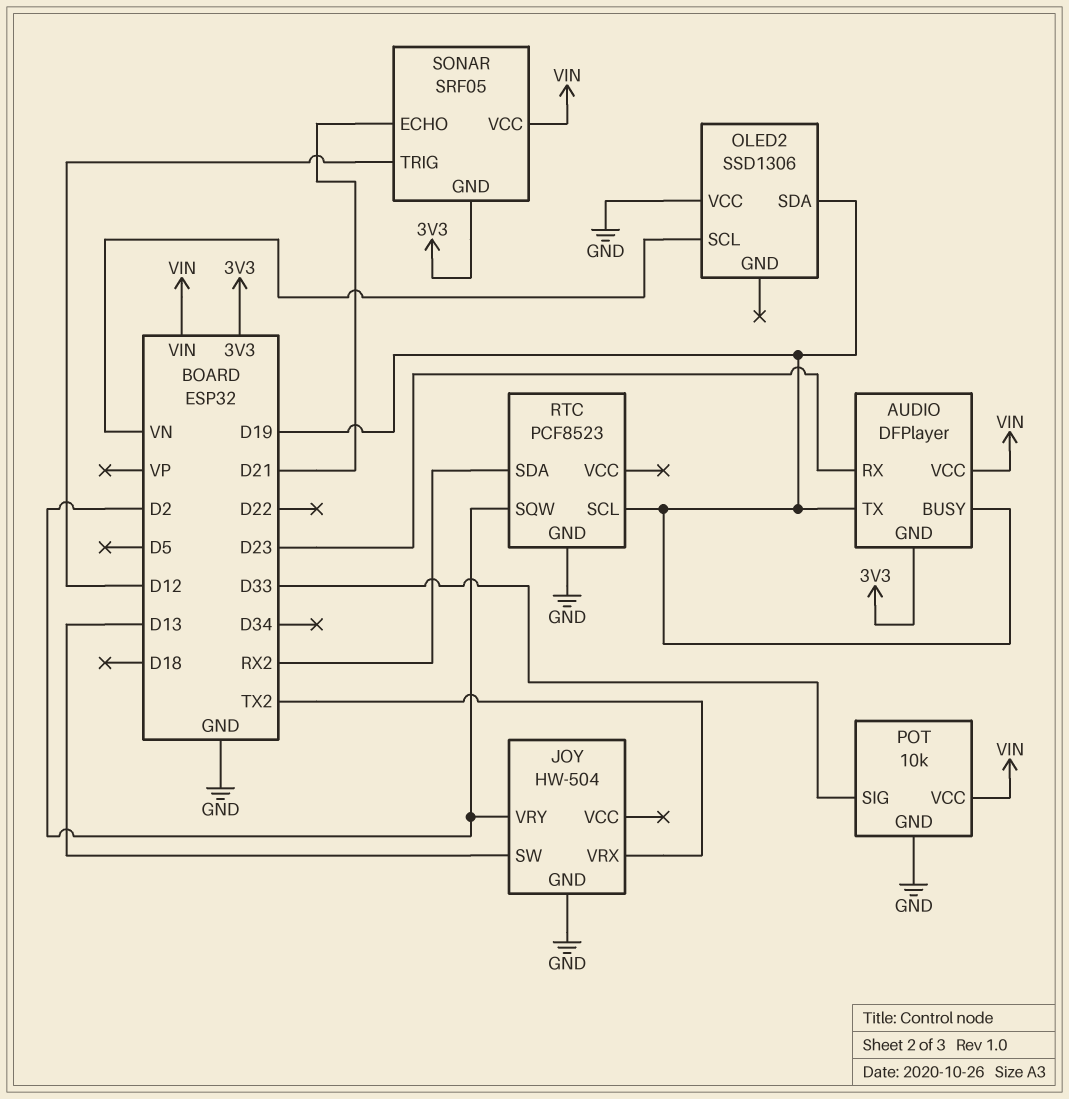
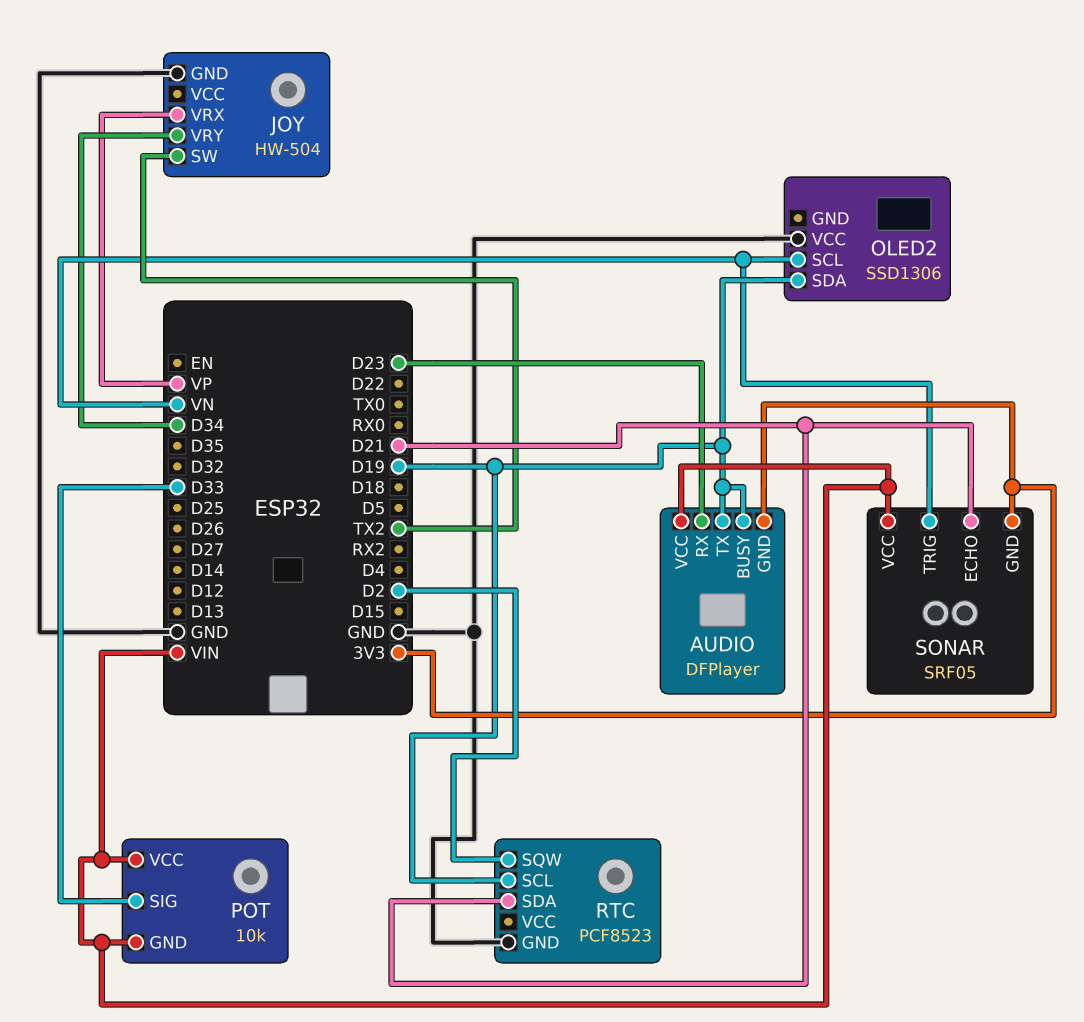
JOY pin SW: D13 -> TX2
JOY pin VRX: TX2 -> VP
JOY pin VRY: D2 -> D34
POT pin GND: GND -> VIN
RTC pin SDA: RX2 -> D21
SONAR pin TRIG: D12 -> VN

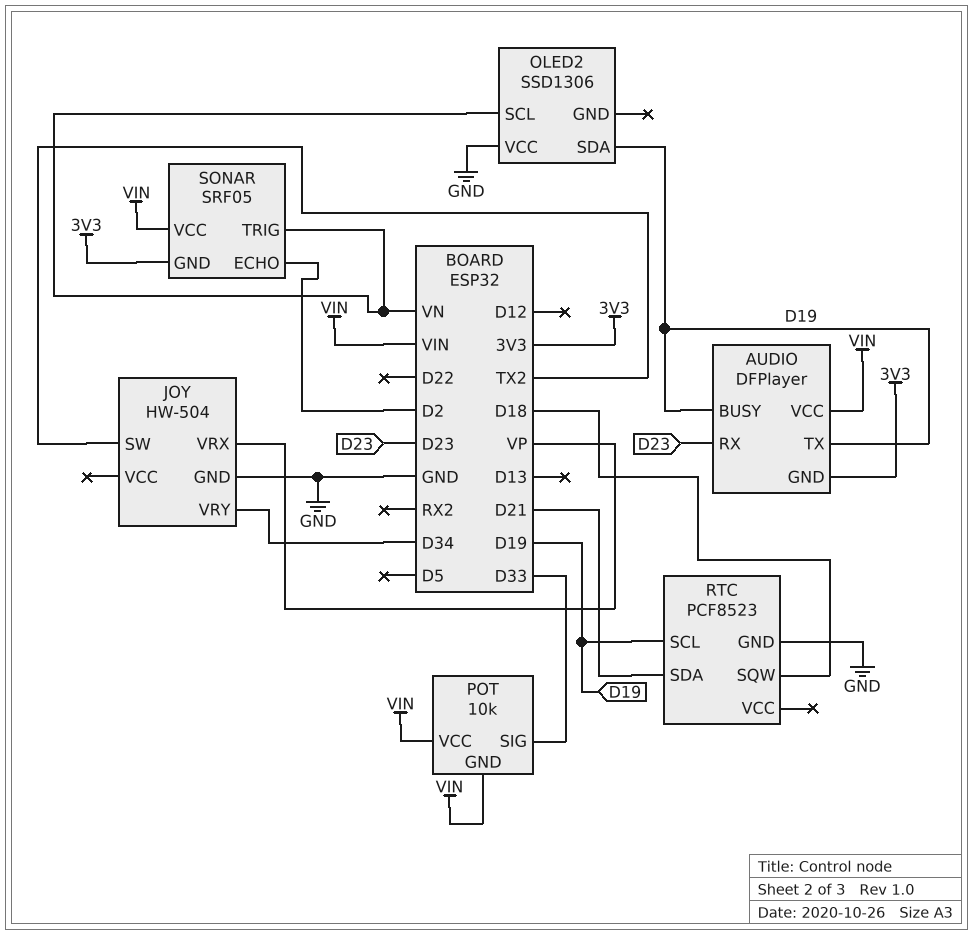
RTC pin SQW: D2 -> D18
SONAR pin ECHO: D21 -> D2

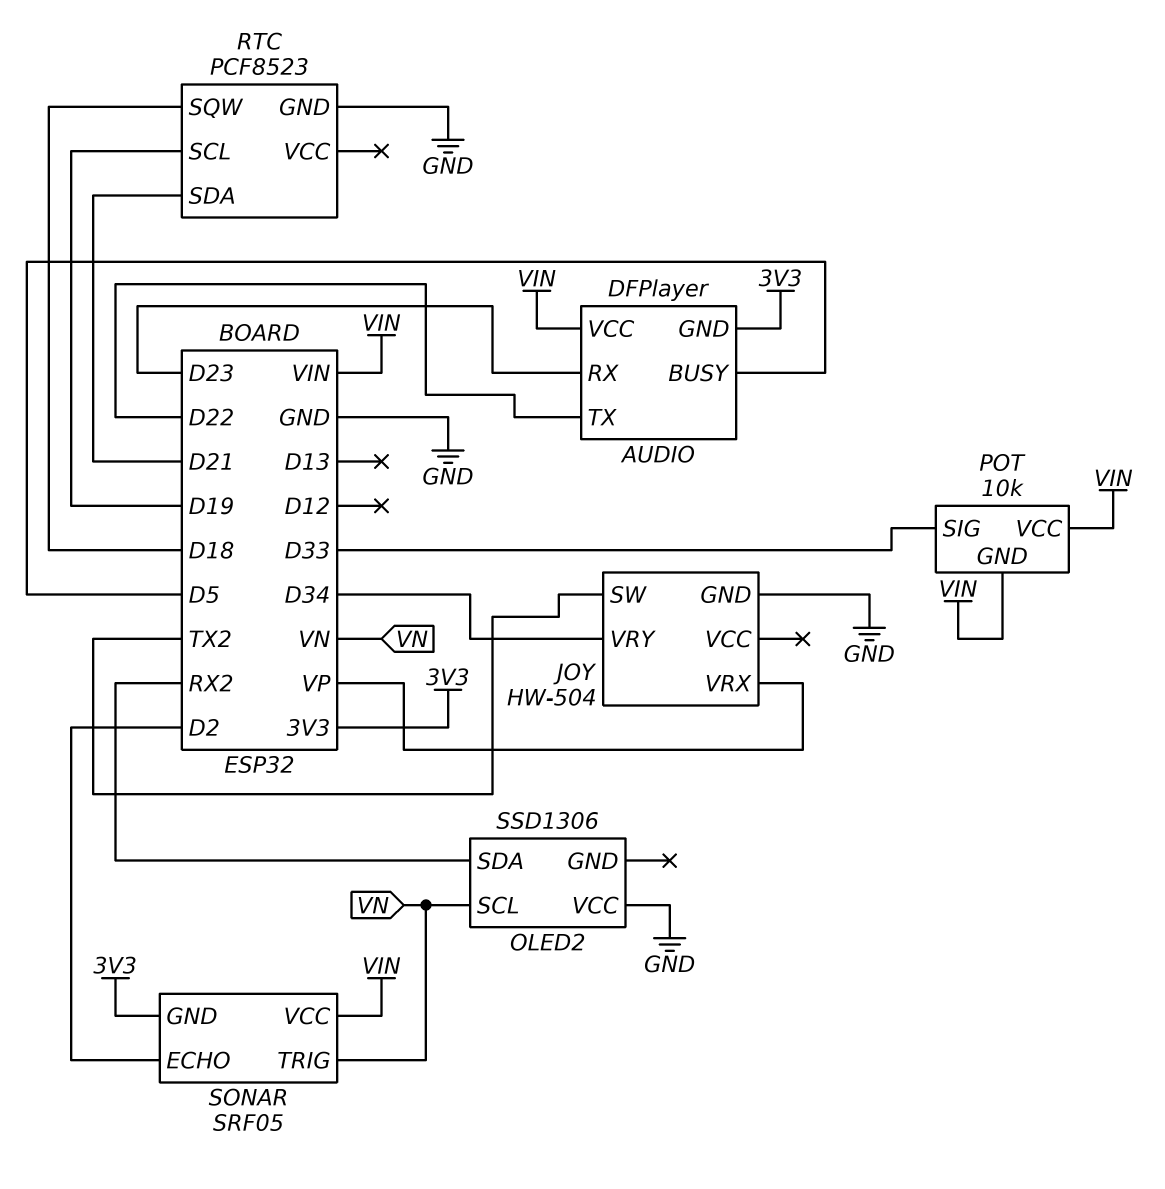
AUDIO pin BUSY: D19 -> D5
AUDIO pin TX: D19 -> D22
OLED2 pin SDA: D19 -> RX2

